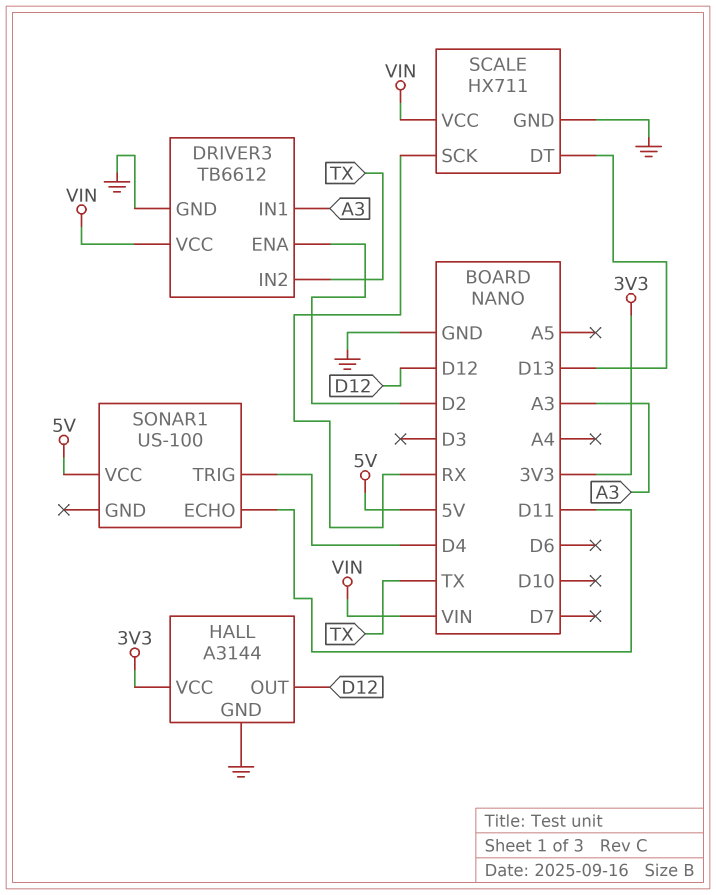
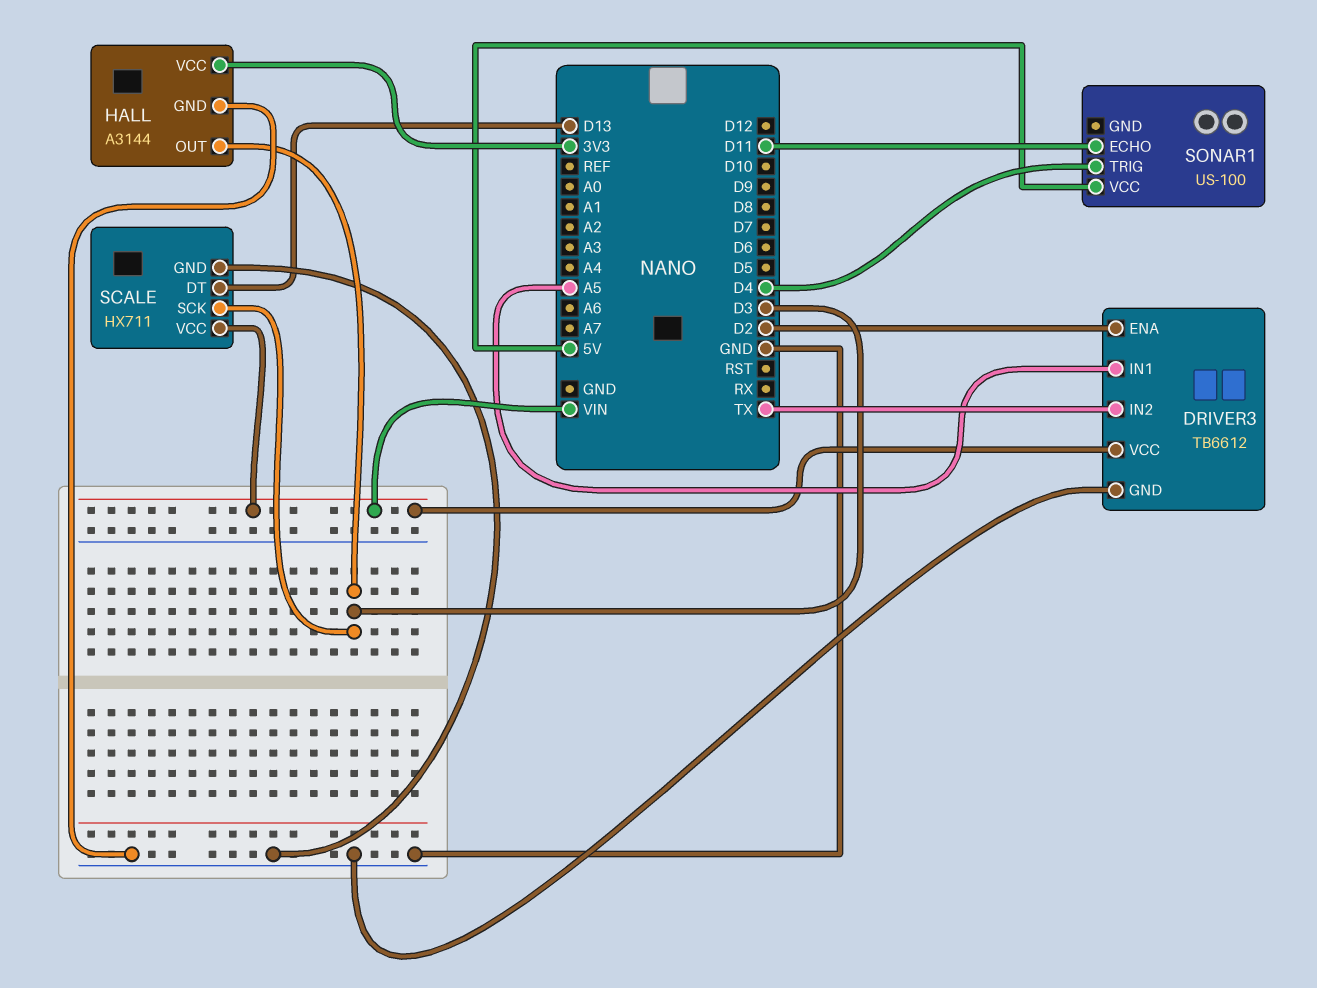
DRIVER3 pin IN1: A3 -> A5
HALL pin OUT: D12 -> D3
SCALE pin SCK: RX -> D3

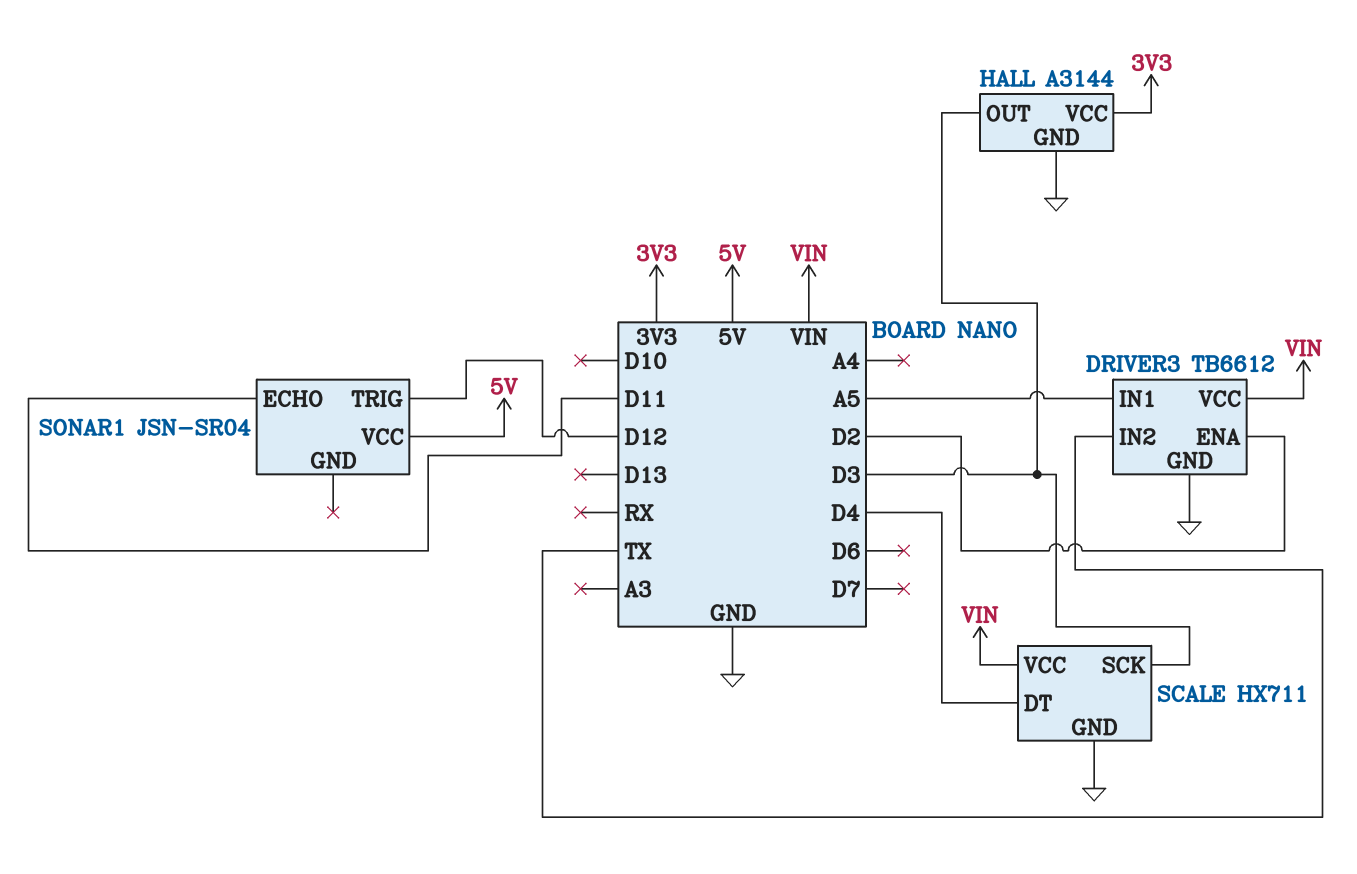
SCALE pin DT: D13 -> D4
SONAR1: US-100 -> JSN-SR04
SONAR1 pin TRIG: D4 -> D12

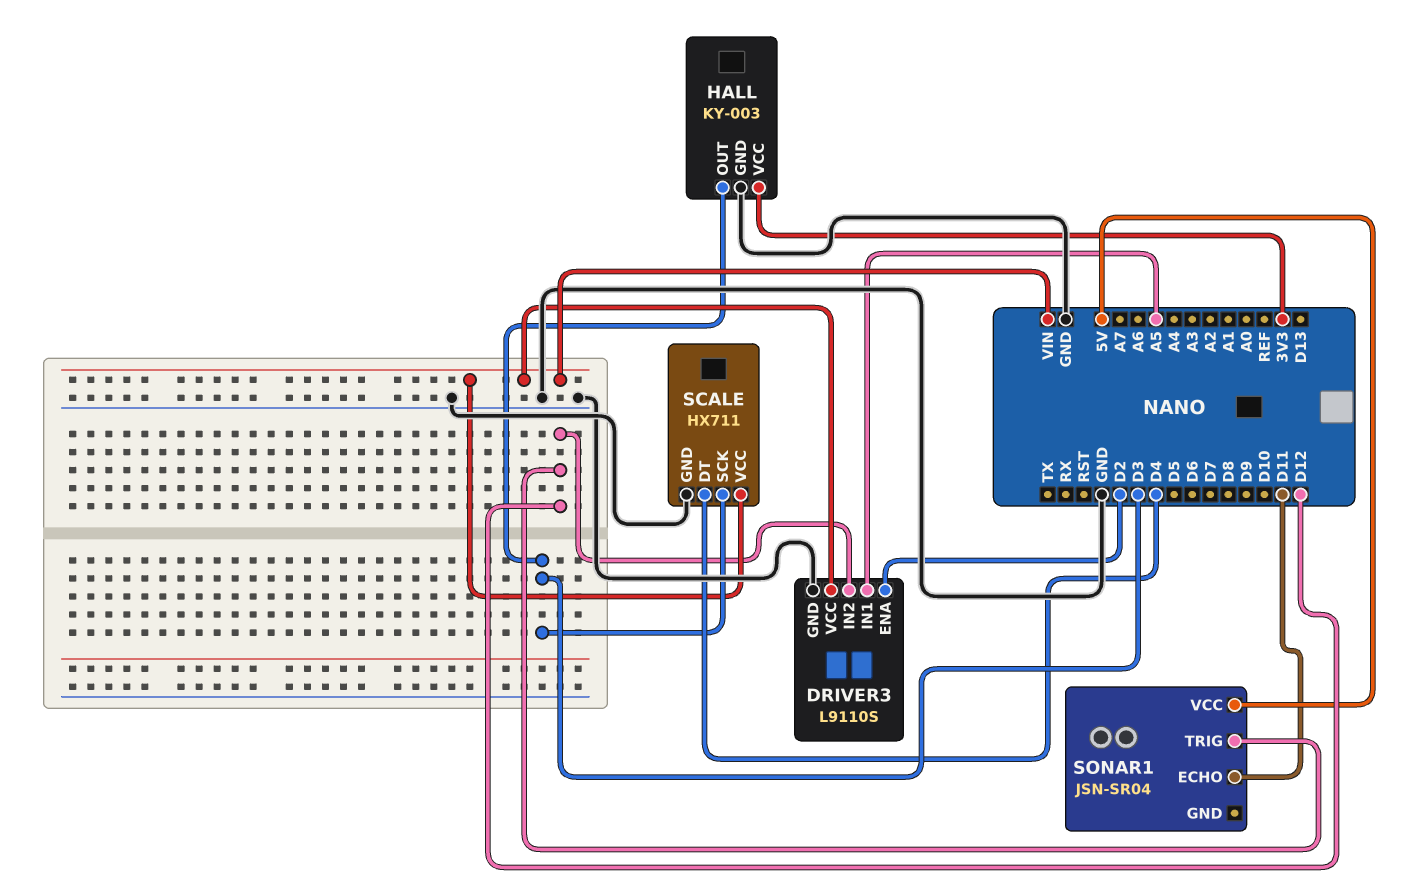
DRIVER3: TB6612 -> L9110S
DRIVER3 pin IN2: TX -> D12
HALL: A3144 -> KY-003

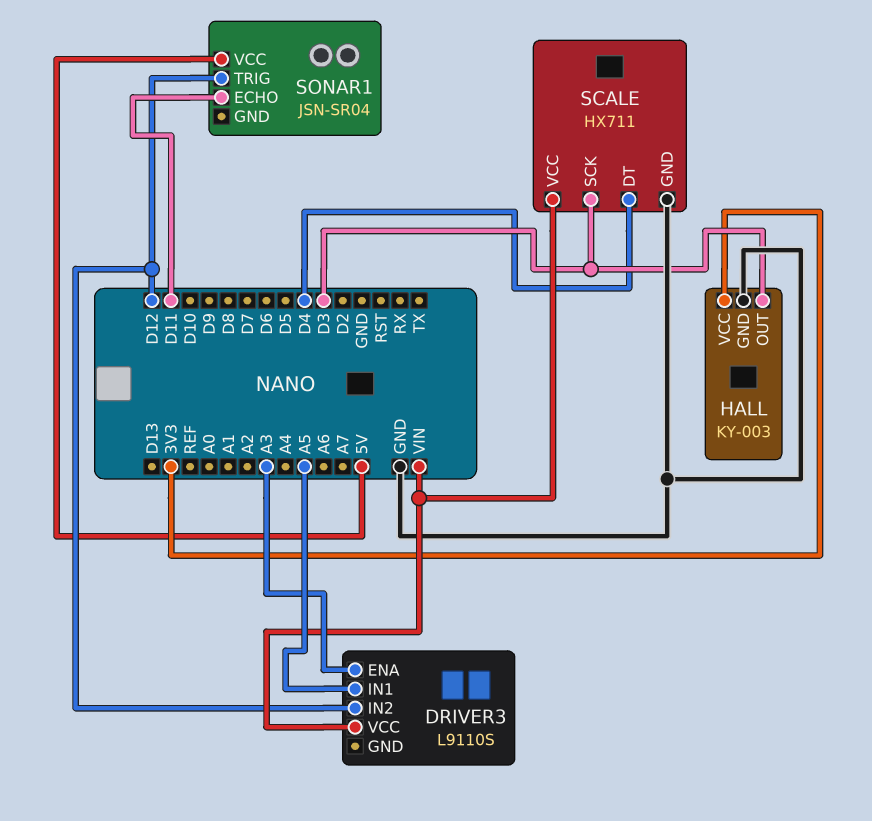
DRIVER3 pin ENA: D2 -> A3
DRIVER3 pin GND: GND -> none

